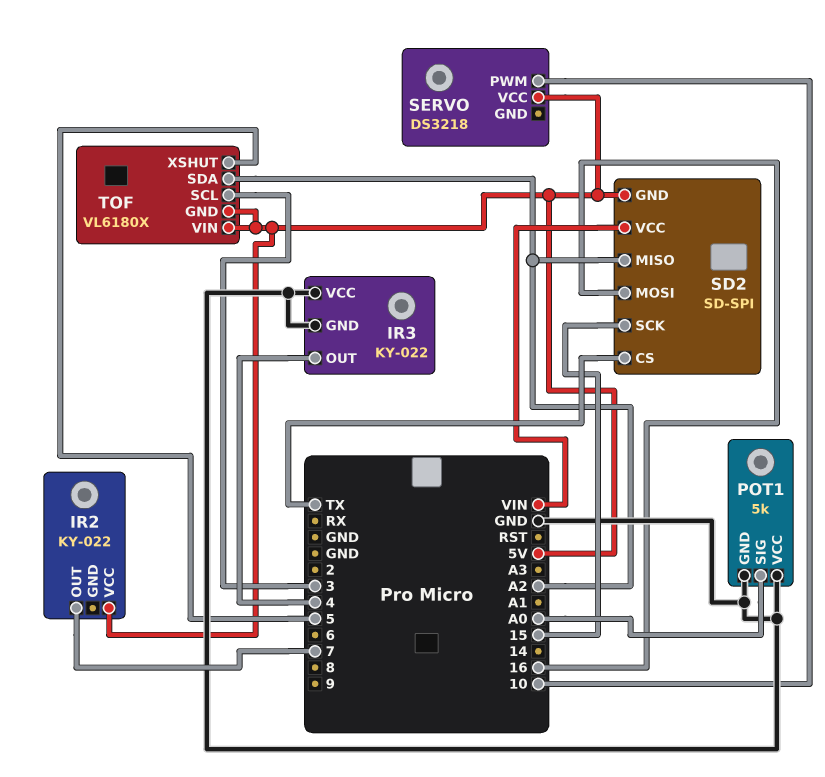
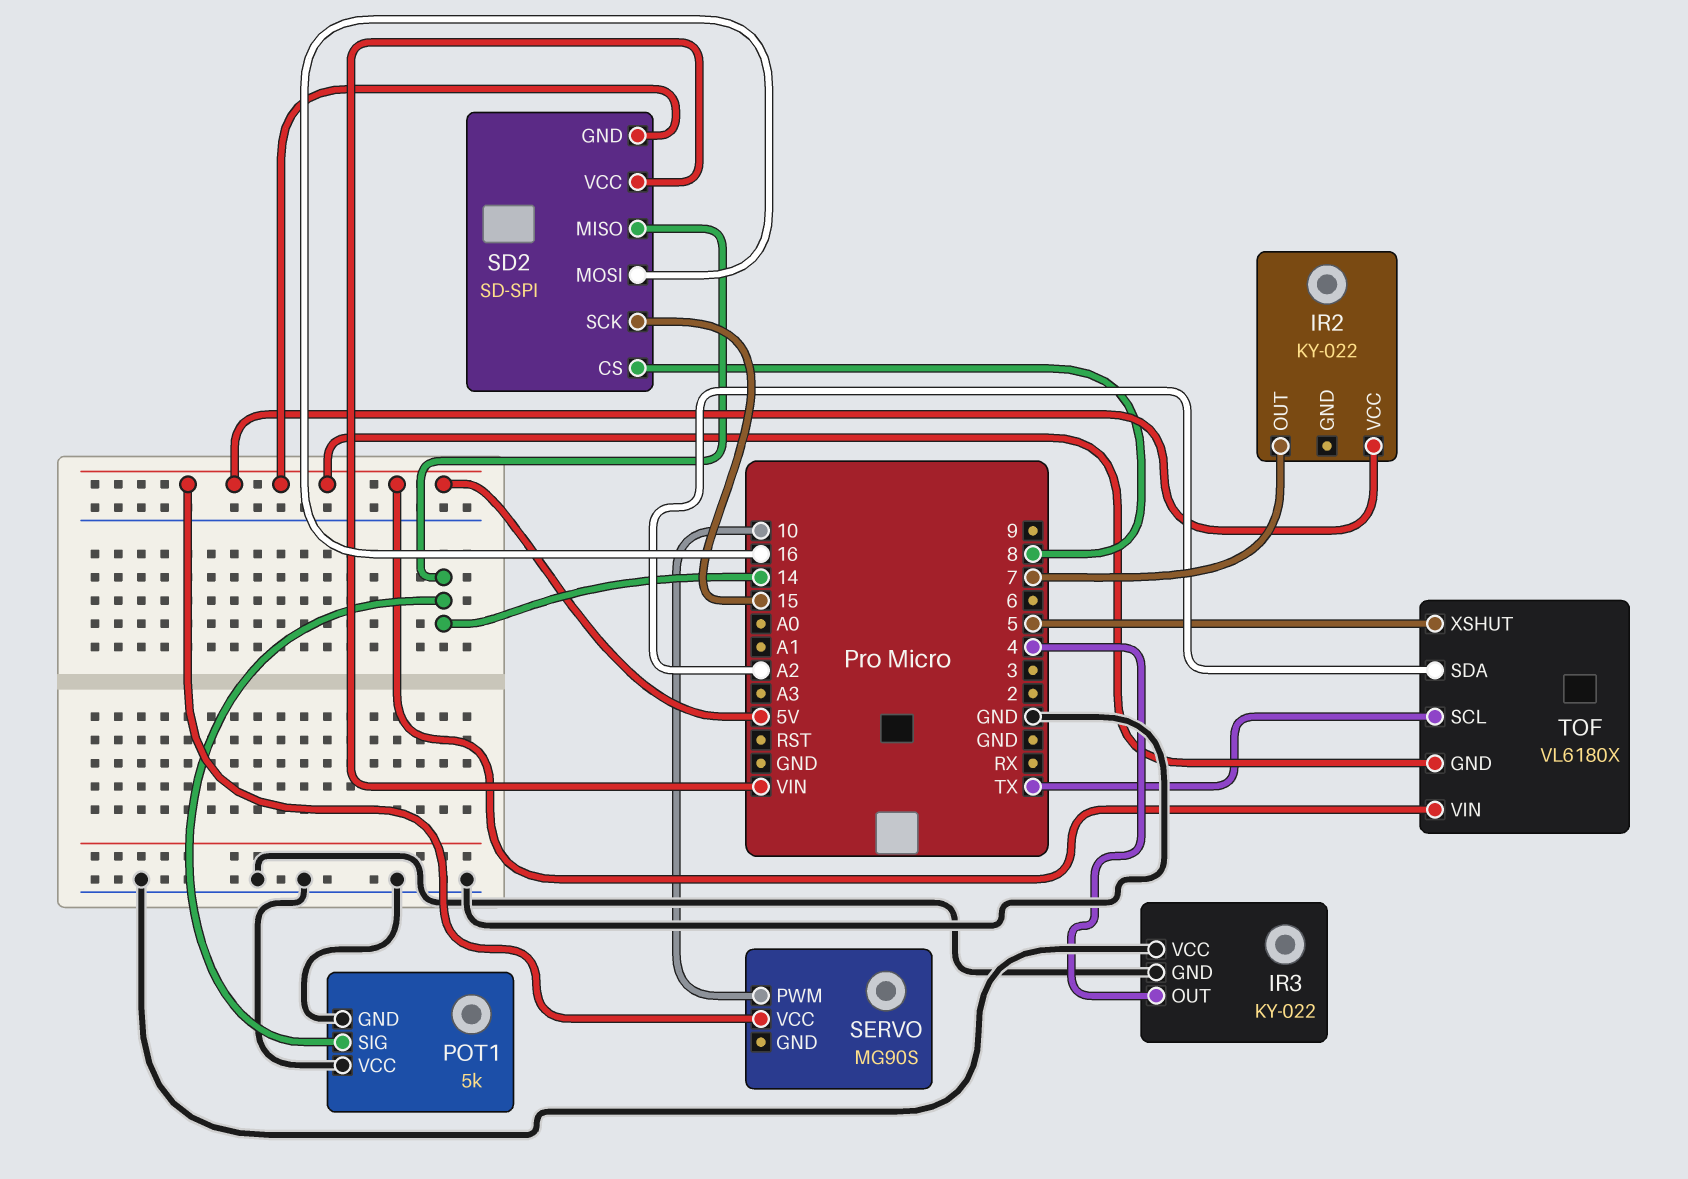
POT1 pin SIG: A0 -> 14
SD2 pin CS: TX -> 8
SD2 pin MISO: A2 -> 14
SERVO: DS3218 -> MG90S
TOF pin SCL: 3 -> TX

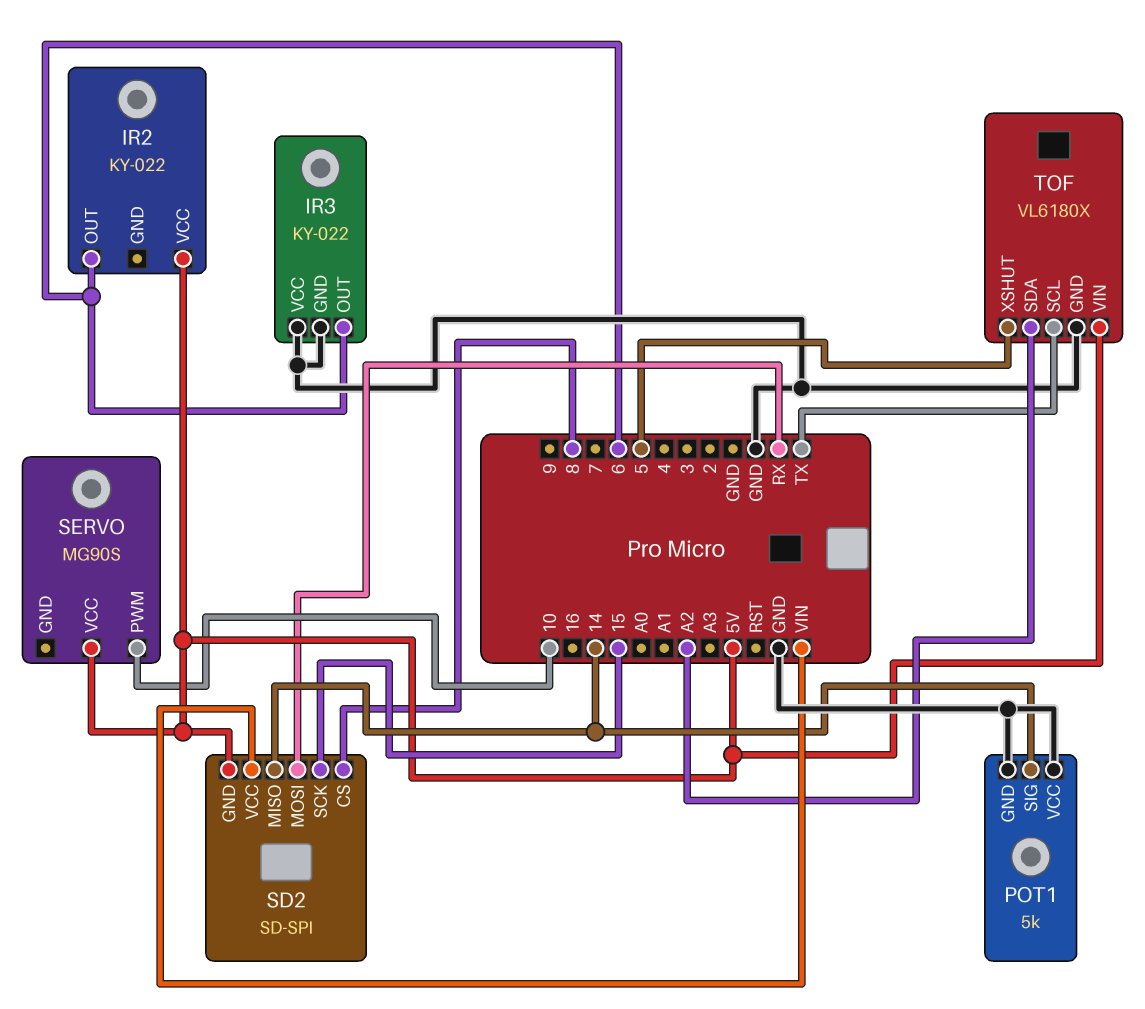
IR2 pin OUT: 7 -> 6
IR3 pin OUT: 4 -> 6
SD2 pin MOSI: 16 -> RX
TOF pin GND: 5V -> GND

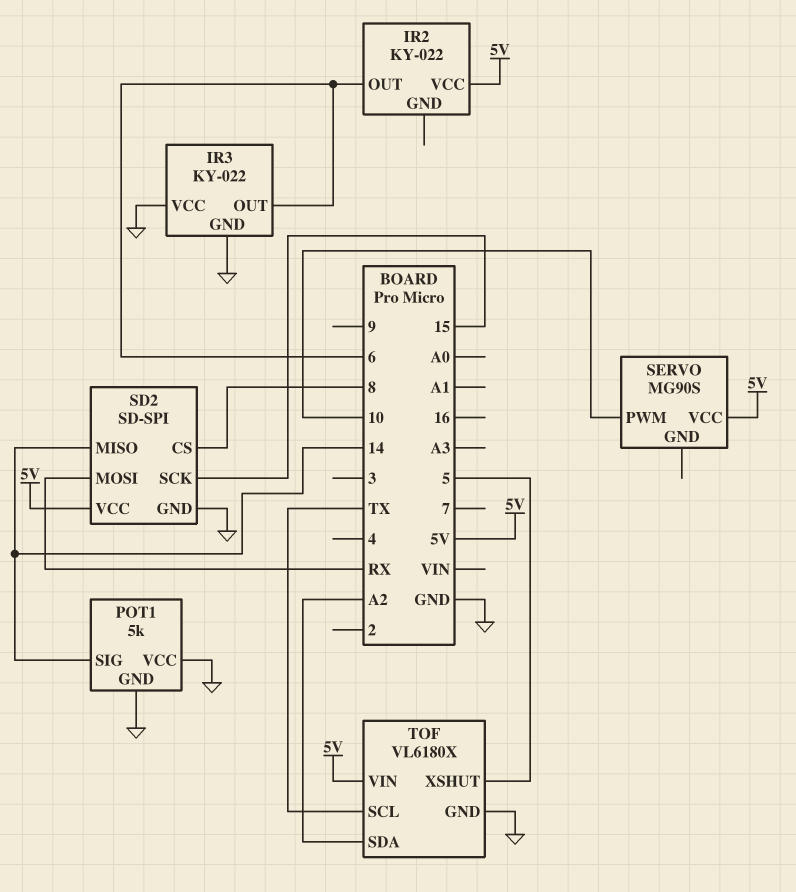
SD2 pin GND: 5V -> GND
SD2 pin VCC: VIN -> 5V

